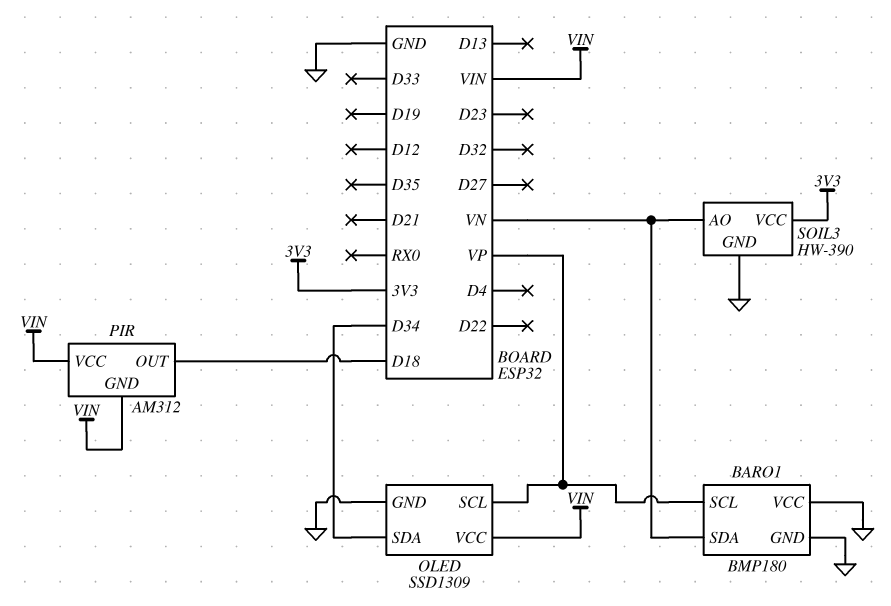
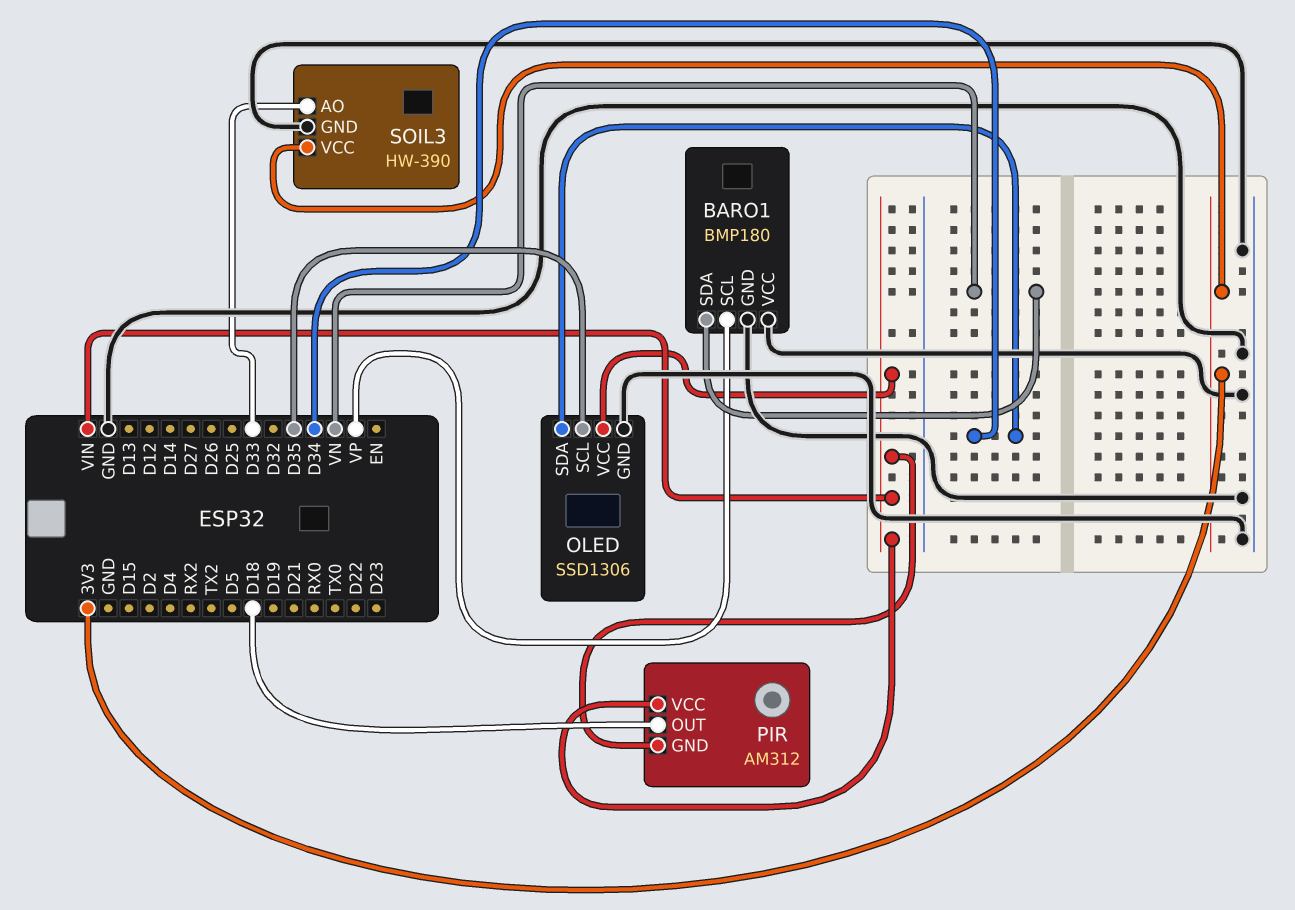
OLED: SSD1309 -> SSD1306
OLED pin SCL: VP -> D35
SOIL3 pin AO: VN -> D33

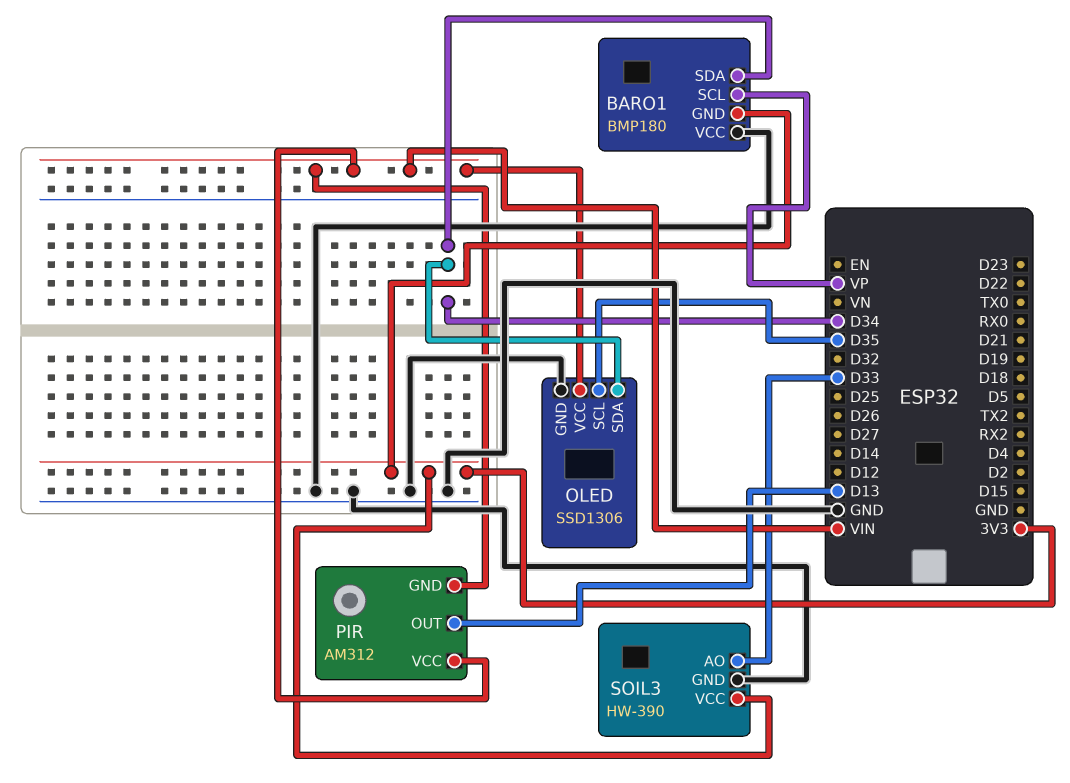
BARO1 pin GND: GND -> 3V3
BARO1 pin SDA: VN -> D34
PIR pin OUT: D18 -> D13

